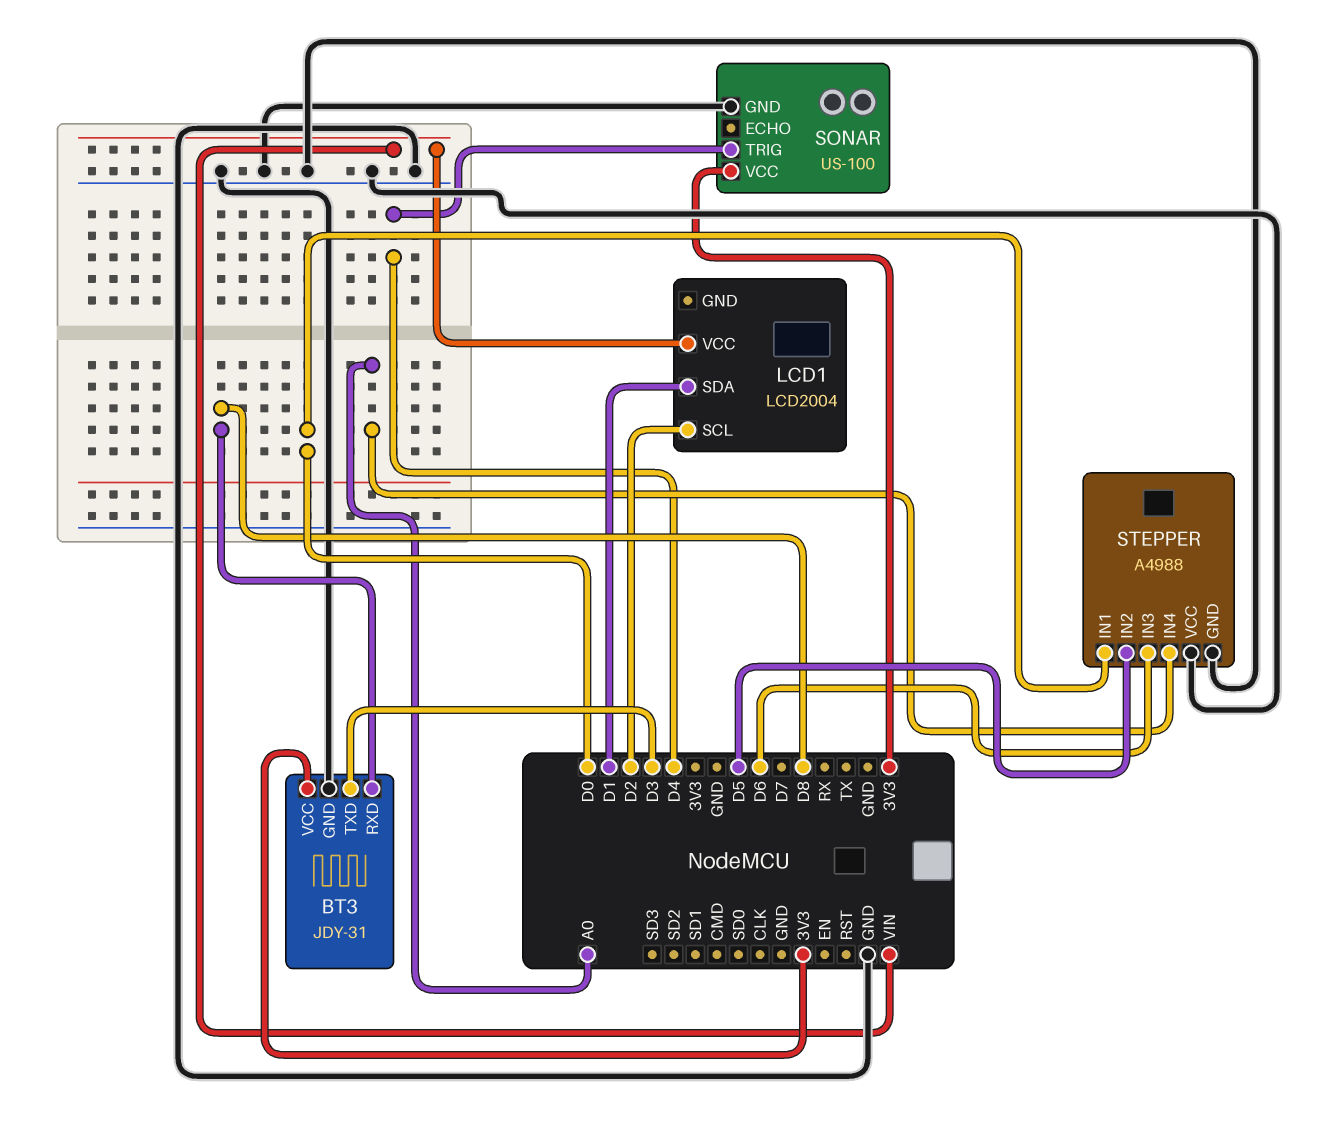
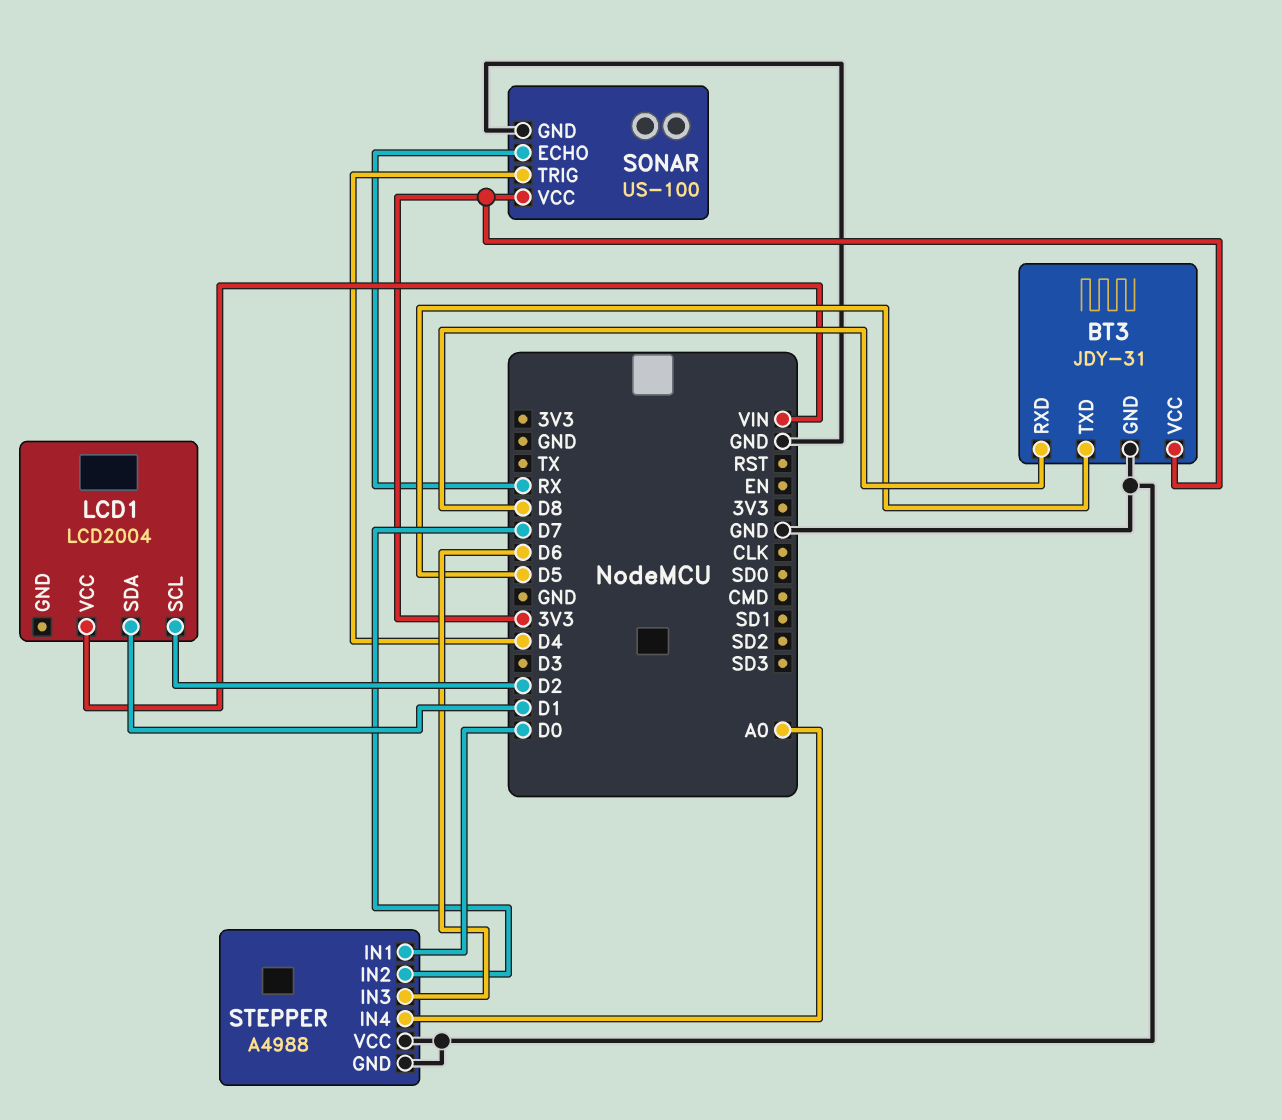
BT3 pin TXD: D3 -> D5
SONAR pin ECHO: none -> RX
STEPPER pin IN2: D5 -> D7

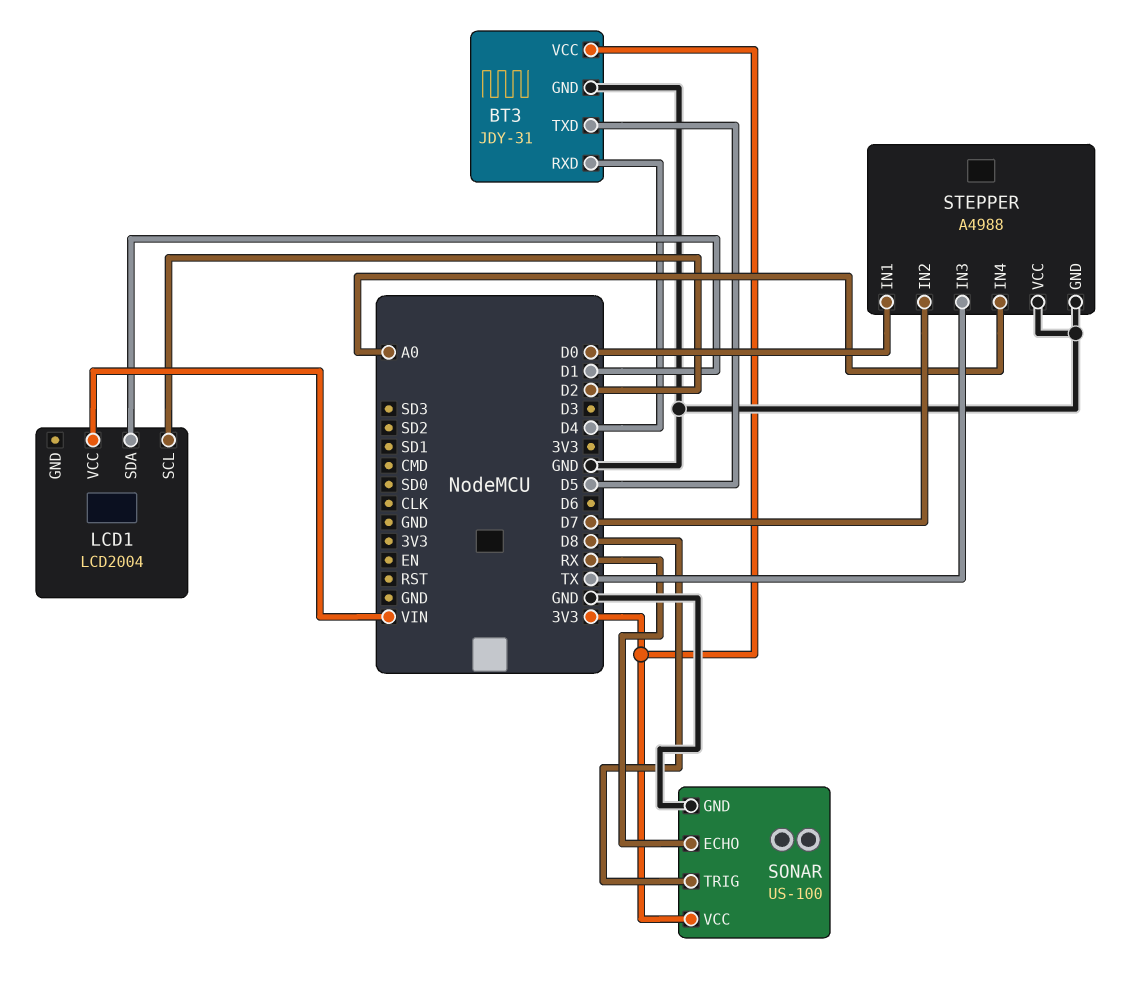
BT3 pin RXD: D8 -> D4
SONAR pin TRIG: D4 -> D8
STEPPER pin IN3: D6 -> TX

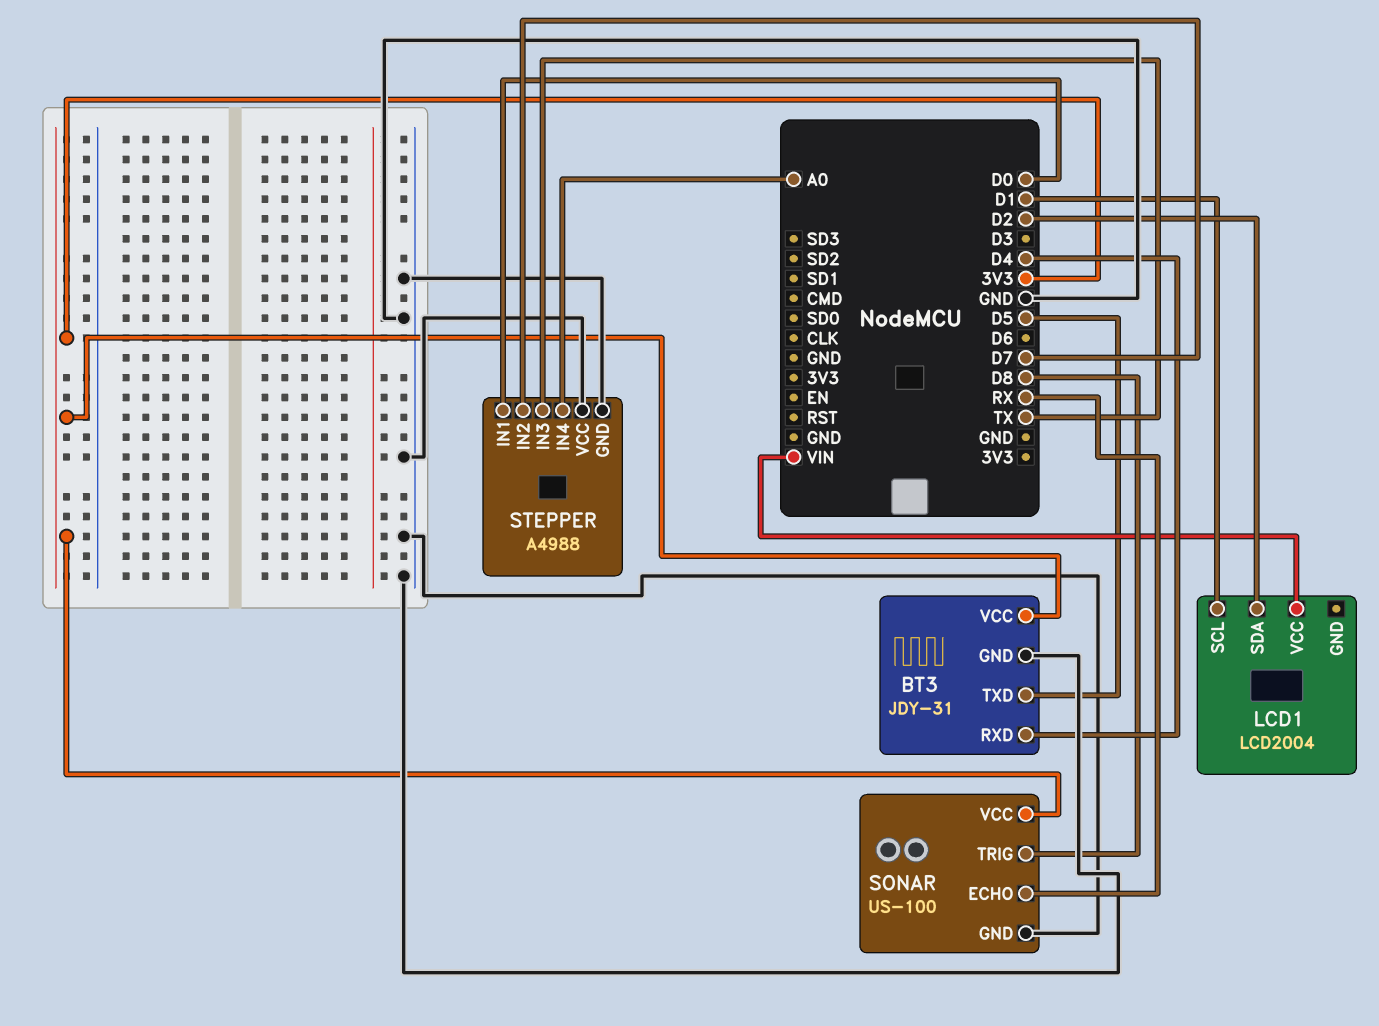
LCD1 pin SCL: D2 -> D1
LCD1 pin SDA: D1 -> D2

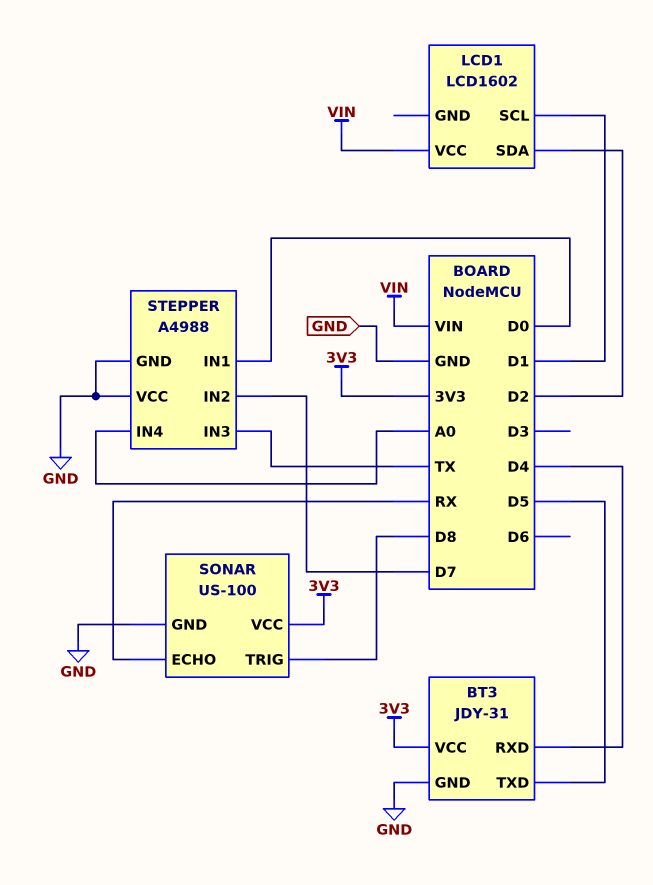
LCD1: LCD2004 -> LCD1602

